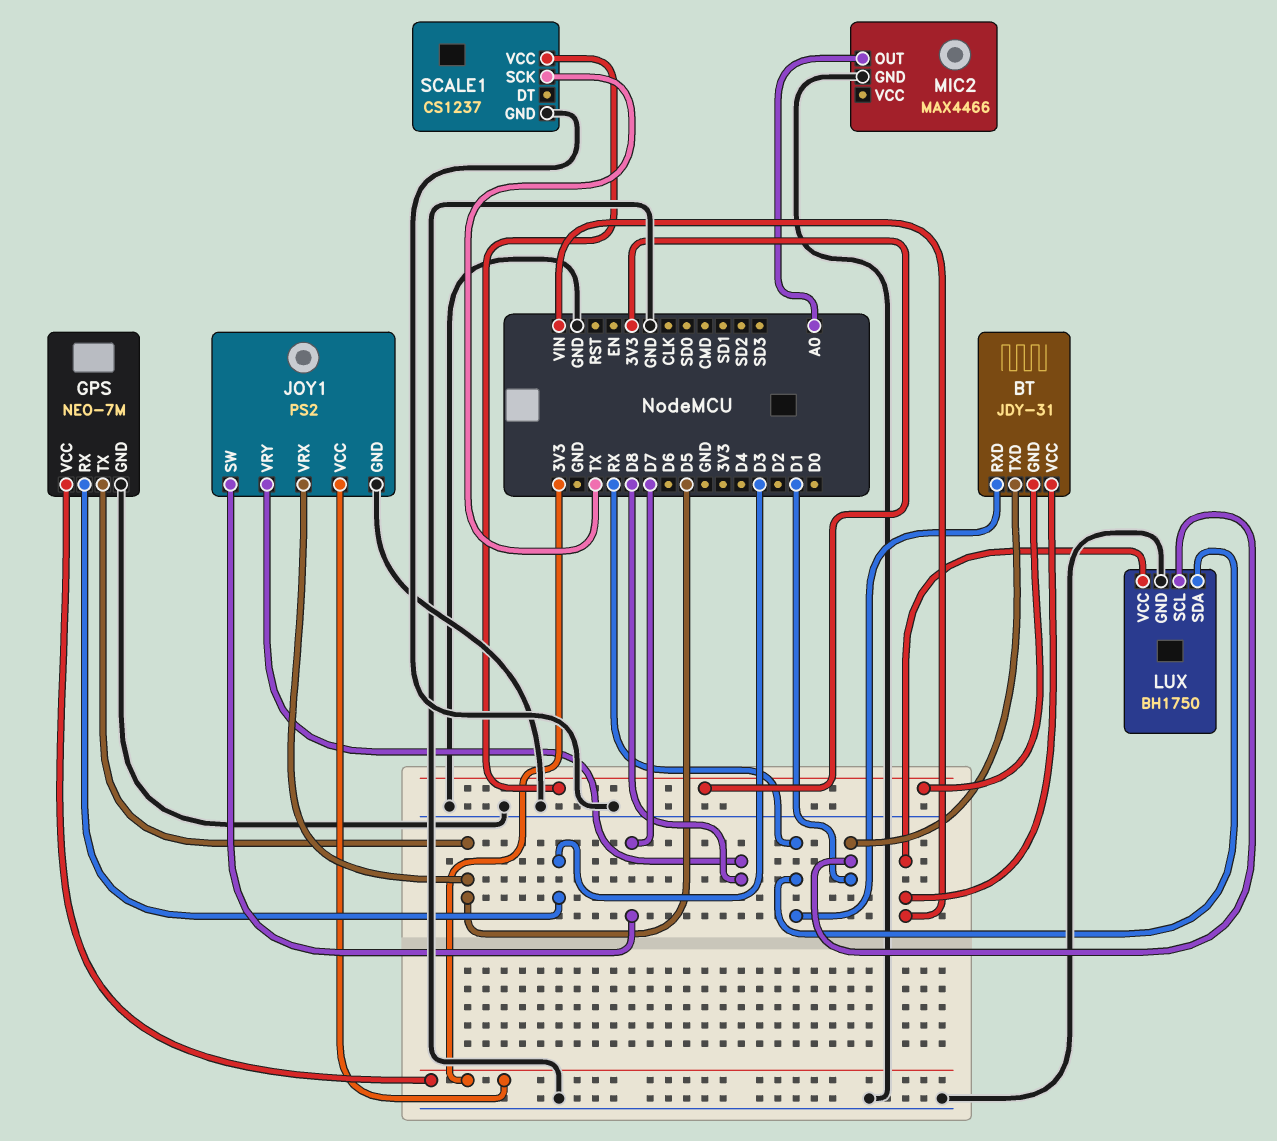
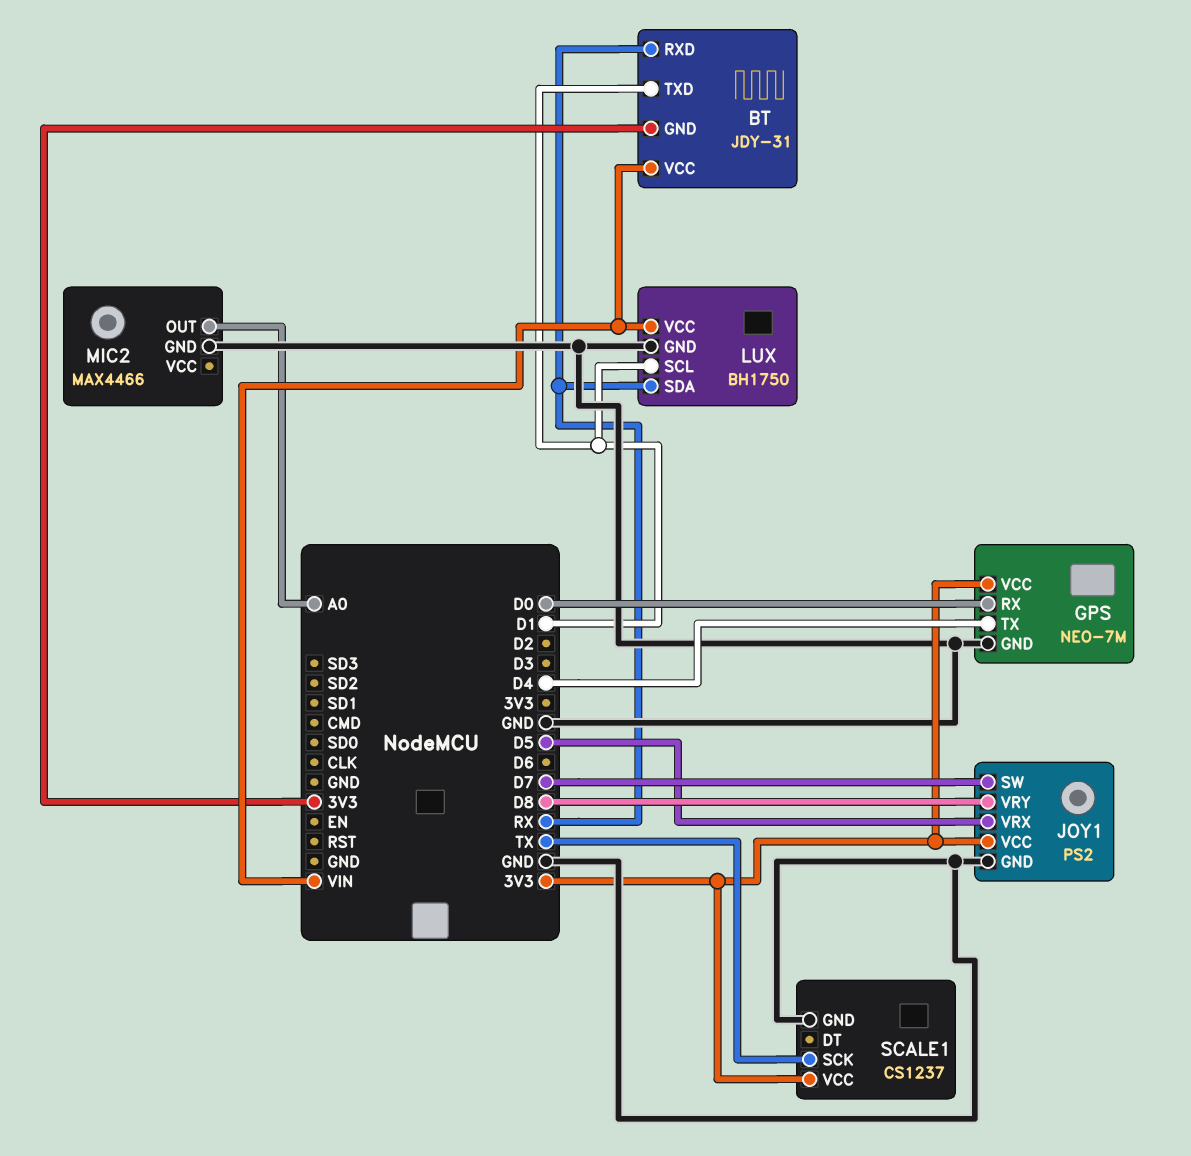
GPS pin RX: D3 -> D0
GPS pin TX: D5 -> D4

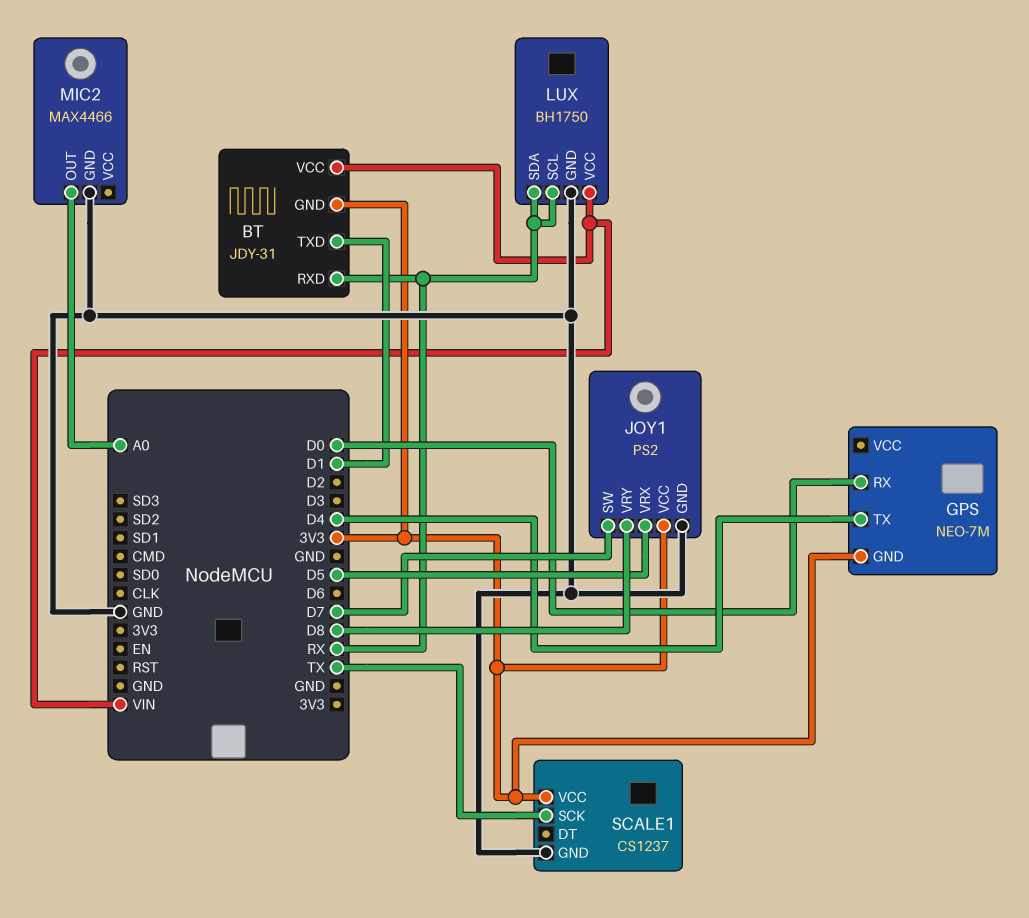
GPS pin GND: GND -> 3V3
GPS pin VCC: 3V3 -> none
LUX pin SCL: D1 -> RX

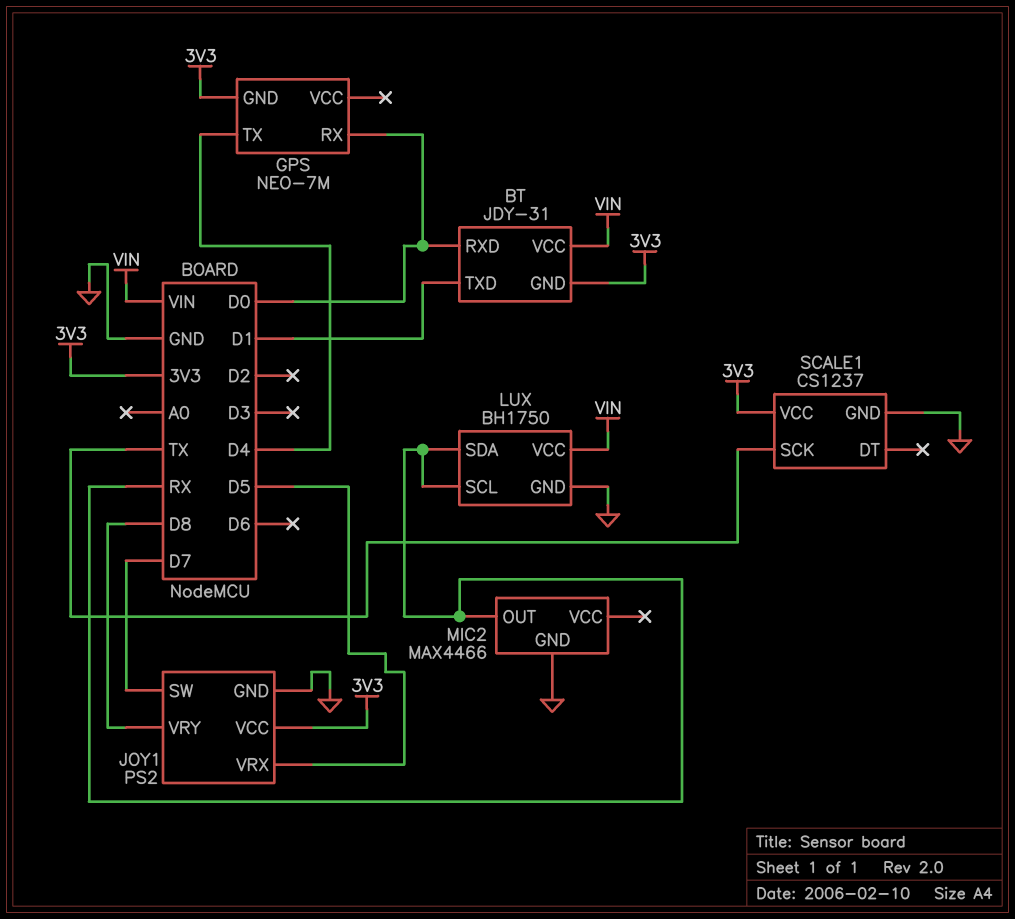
BT pin RXD: RX -> D0
MIC2 pin OUT: A0 -> RX

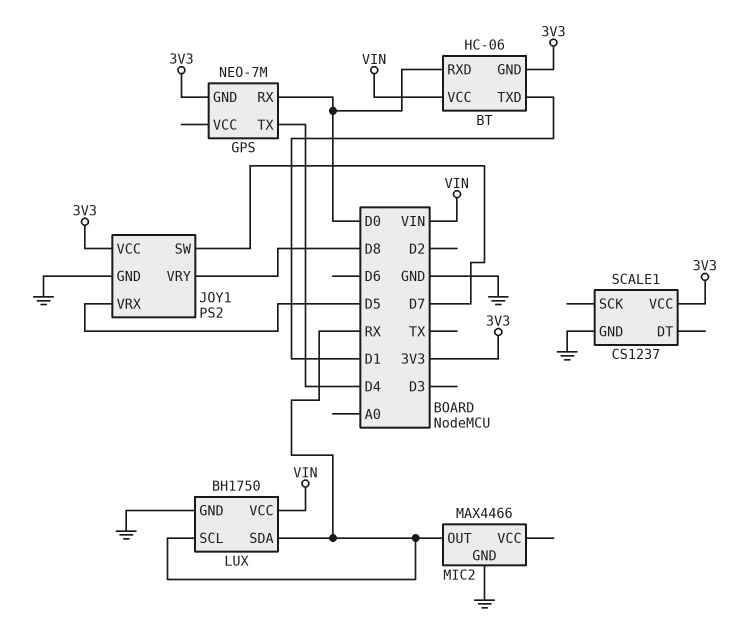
BT: JDY-31 -> HC-06
SCALE1 pin SCK: TX -> none

